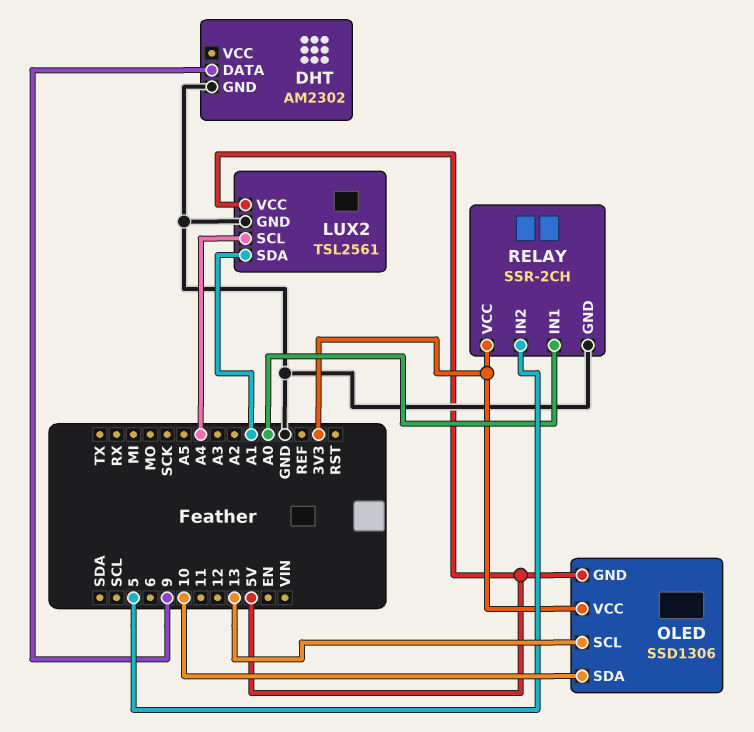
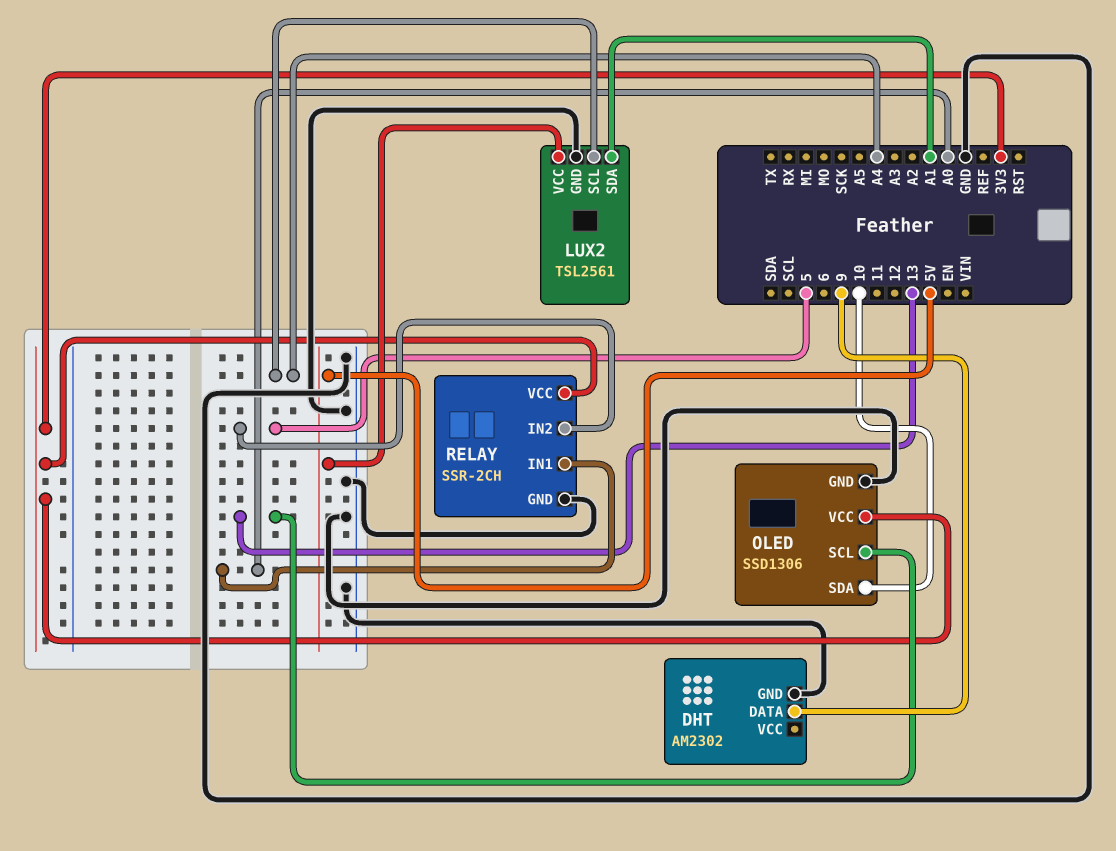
OLED pin GND: 5V -> GND

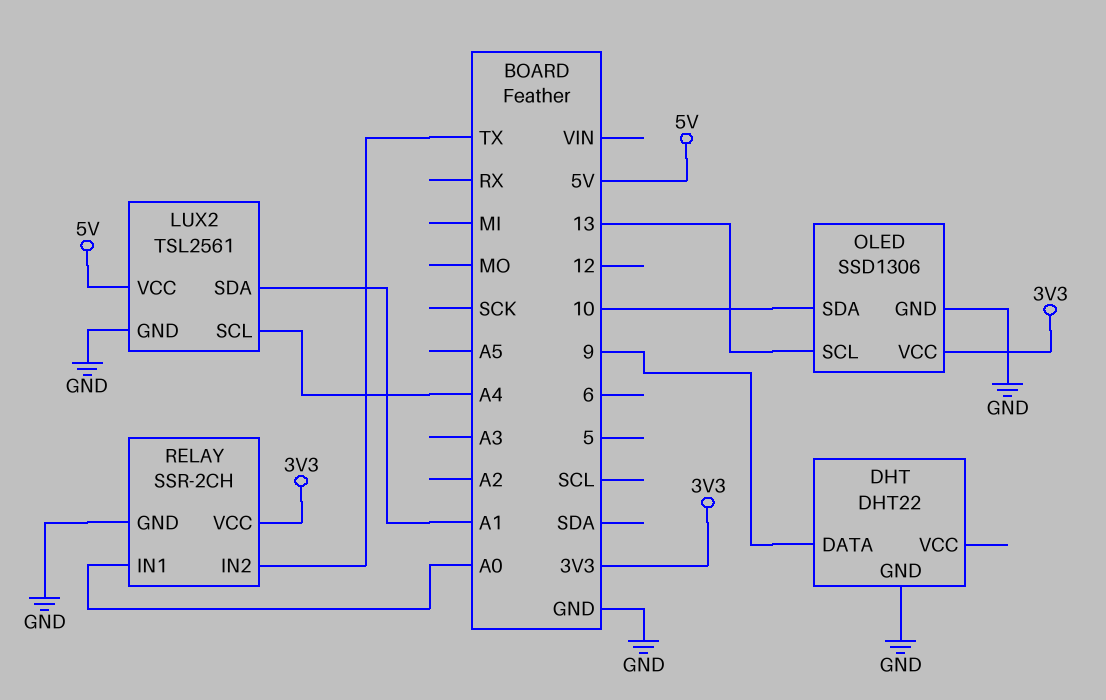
DHT: AM2302 -> DHT22
RELAY pin IN2: 5 -> TX

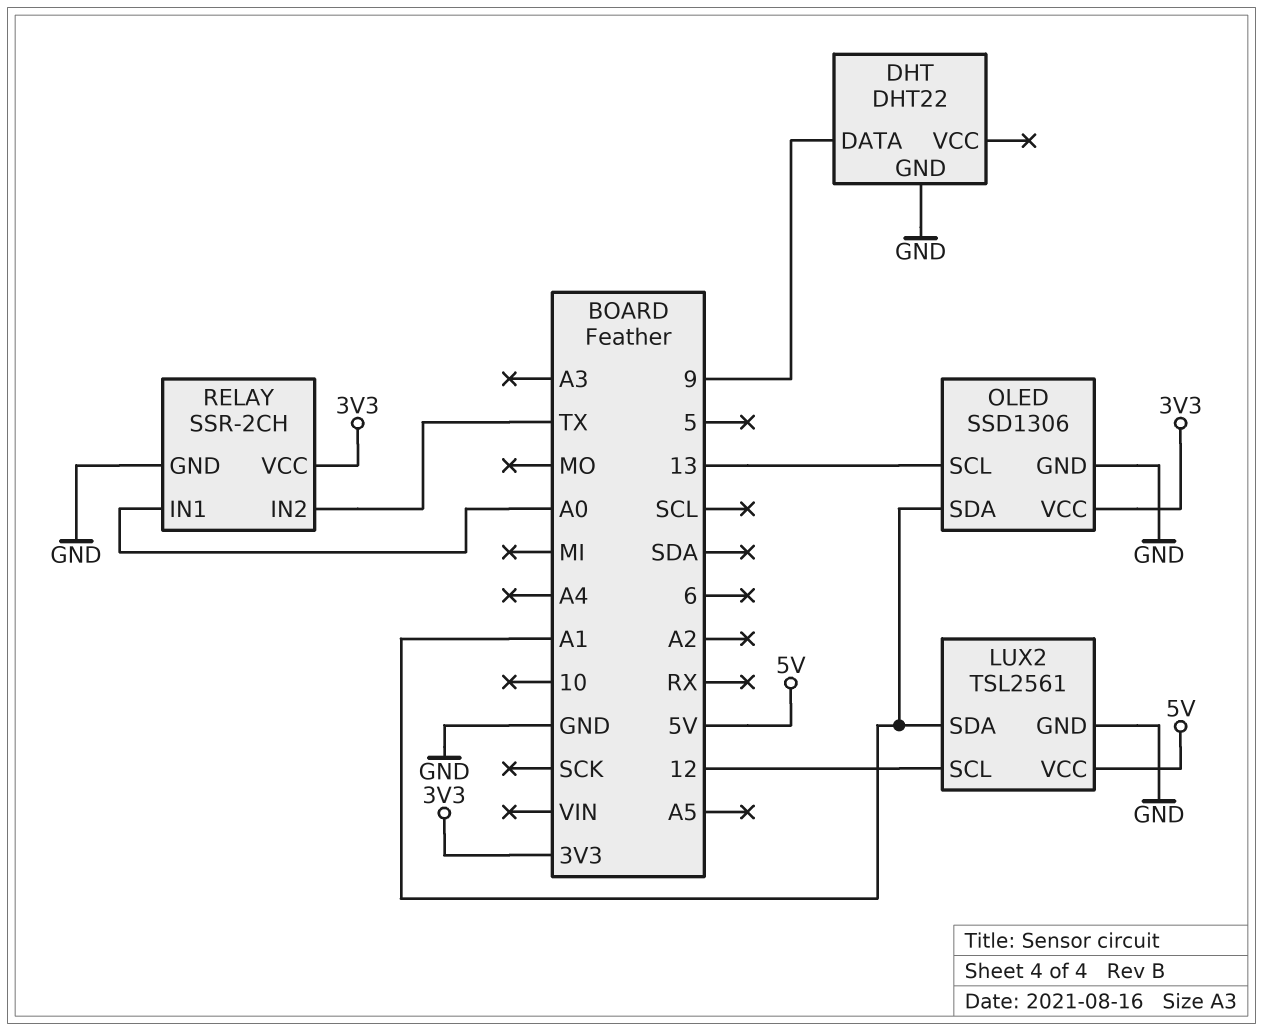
LUX2 pin SCL: A4 -> 12
OLED pin SDA: 10 -> A1

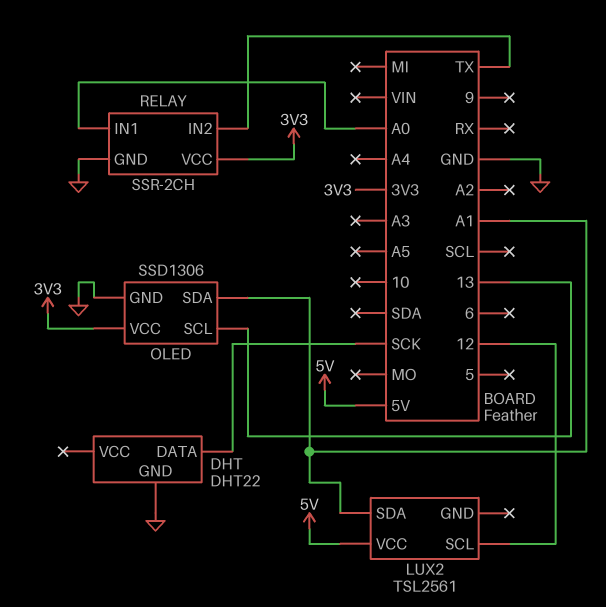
DHT pin DATA: 9 -> SCK
LUX2 pin GND: GND -> none

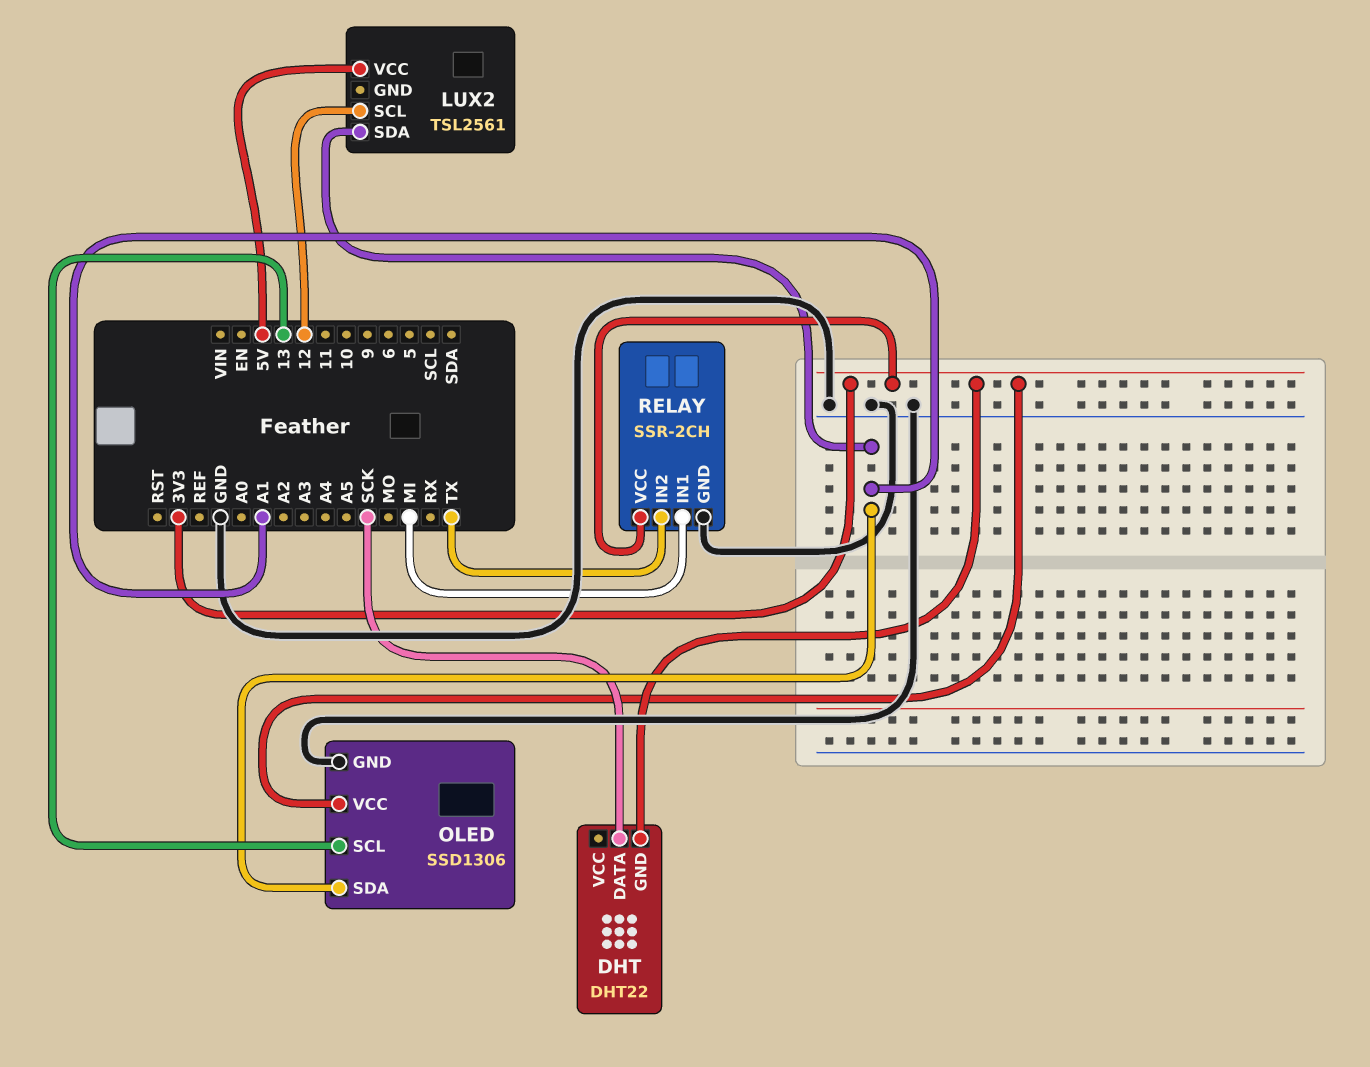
DHT pin GND: GND -> 3V3
RELAY pin IN1: A0 -> MI

